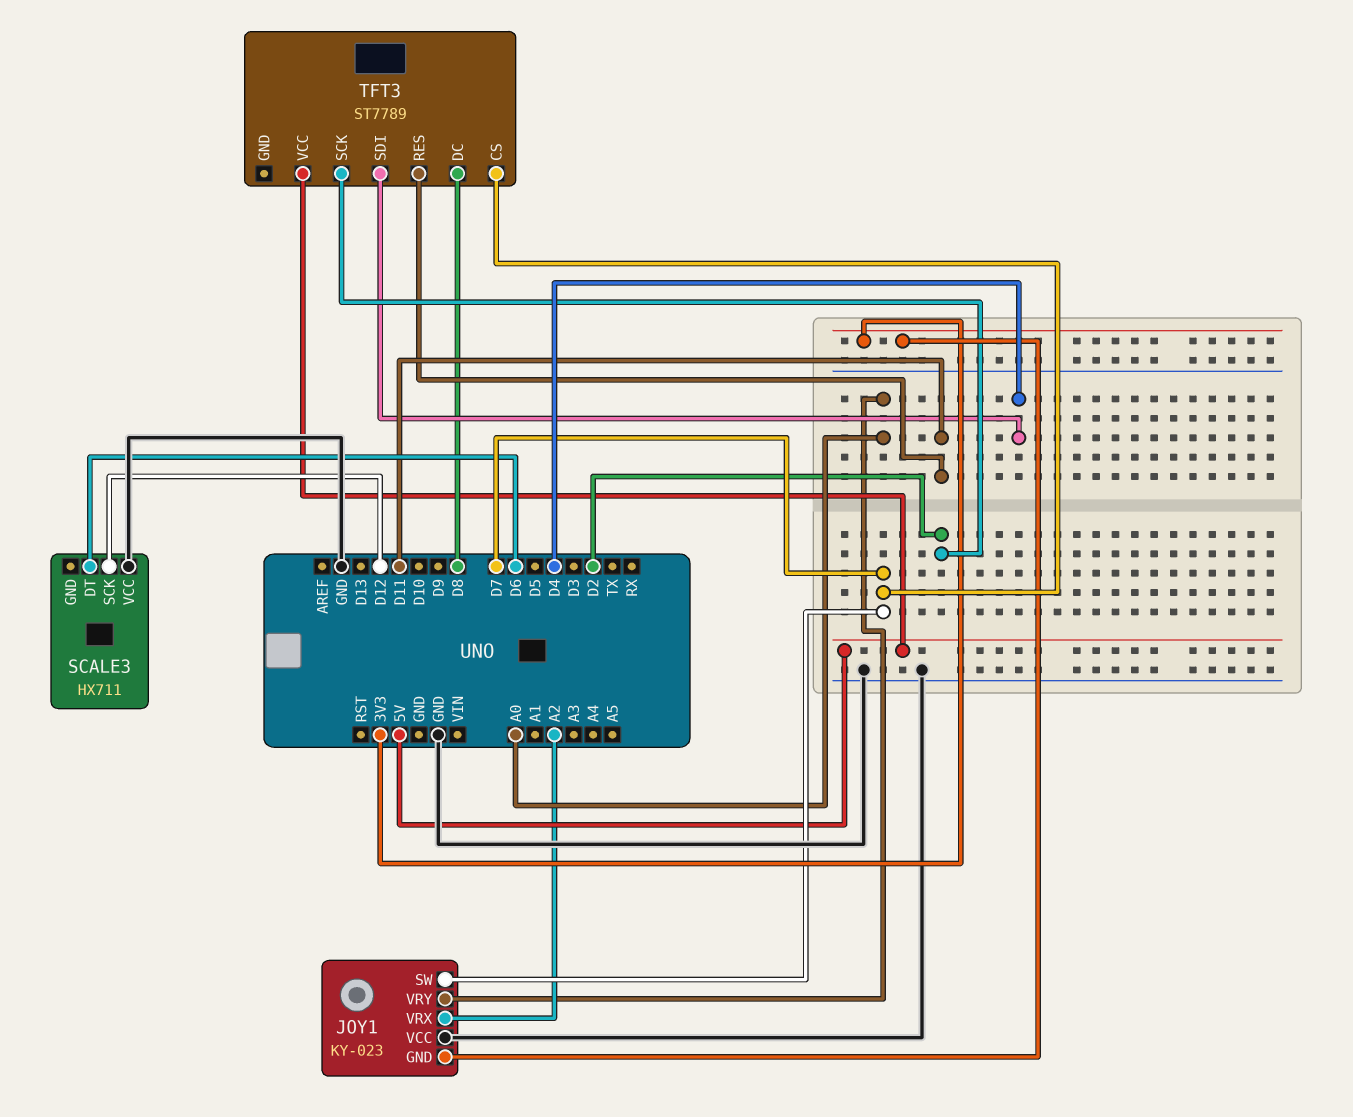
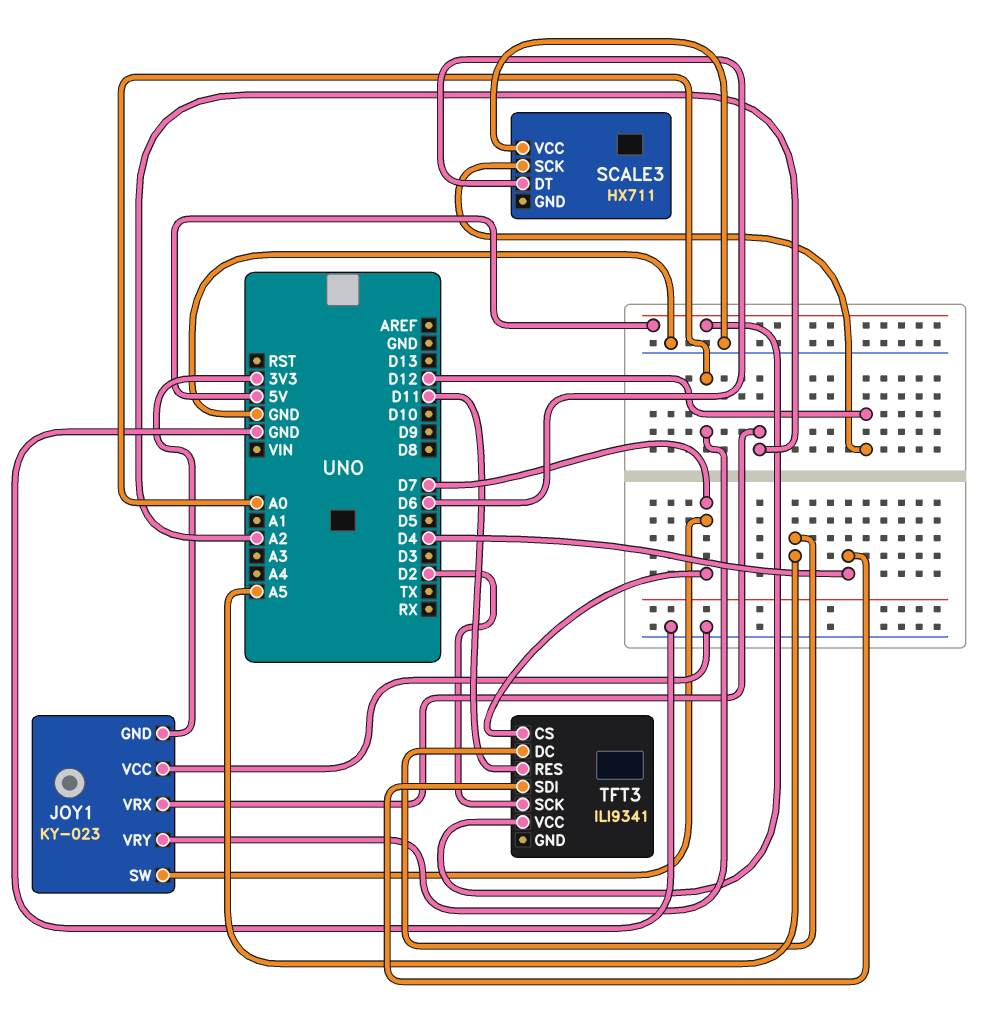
TFT3: ST7789 -> ILI9341
TFT3 pin DC: D8 -> A5

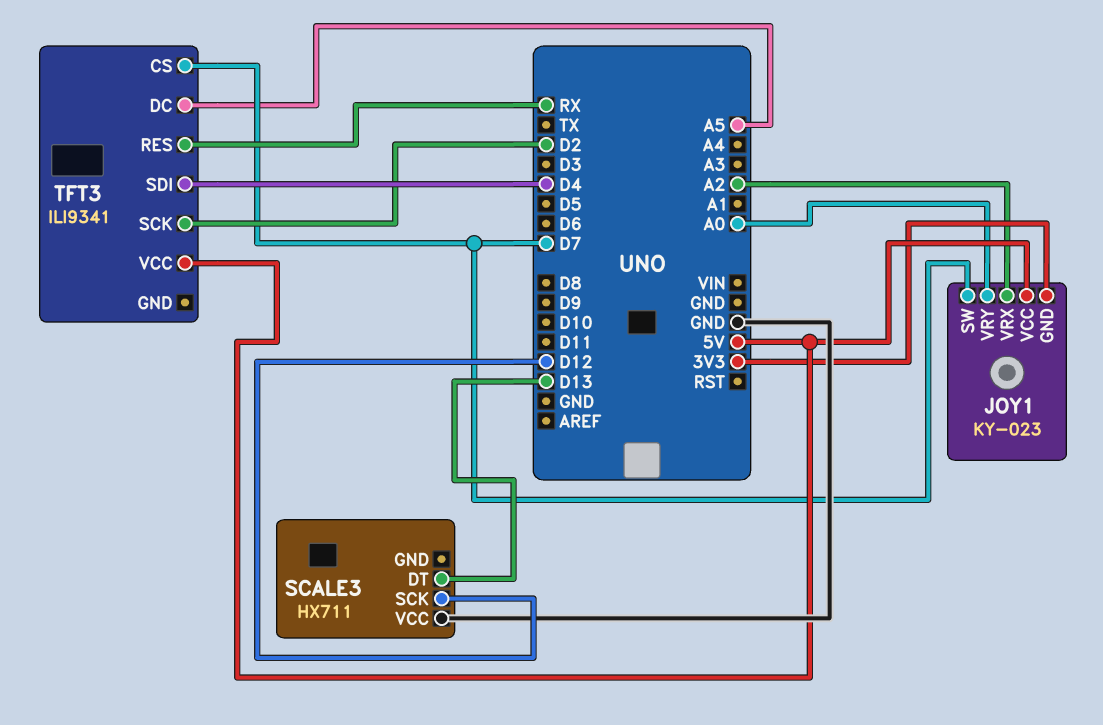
JOY1 pin VCC: GND -> 5V
SCALE3 pin DT: D6 -> D13
TFT3 pin RES: D11 -> RX

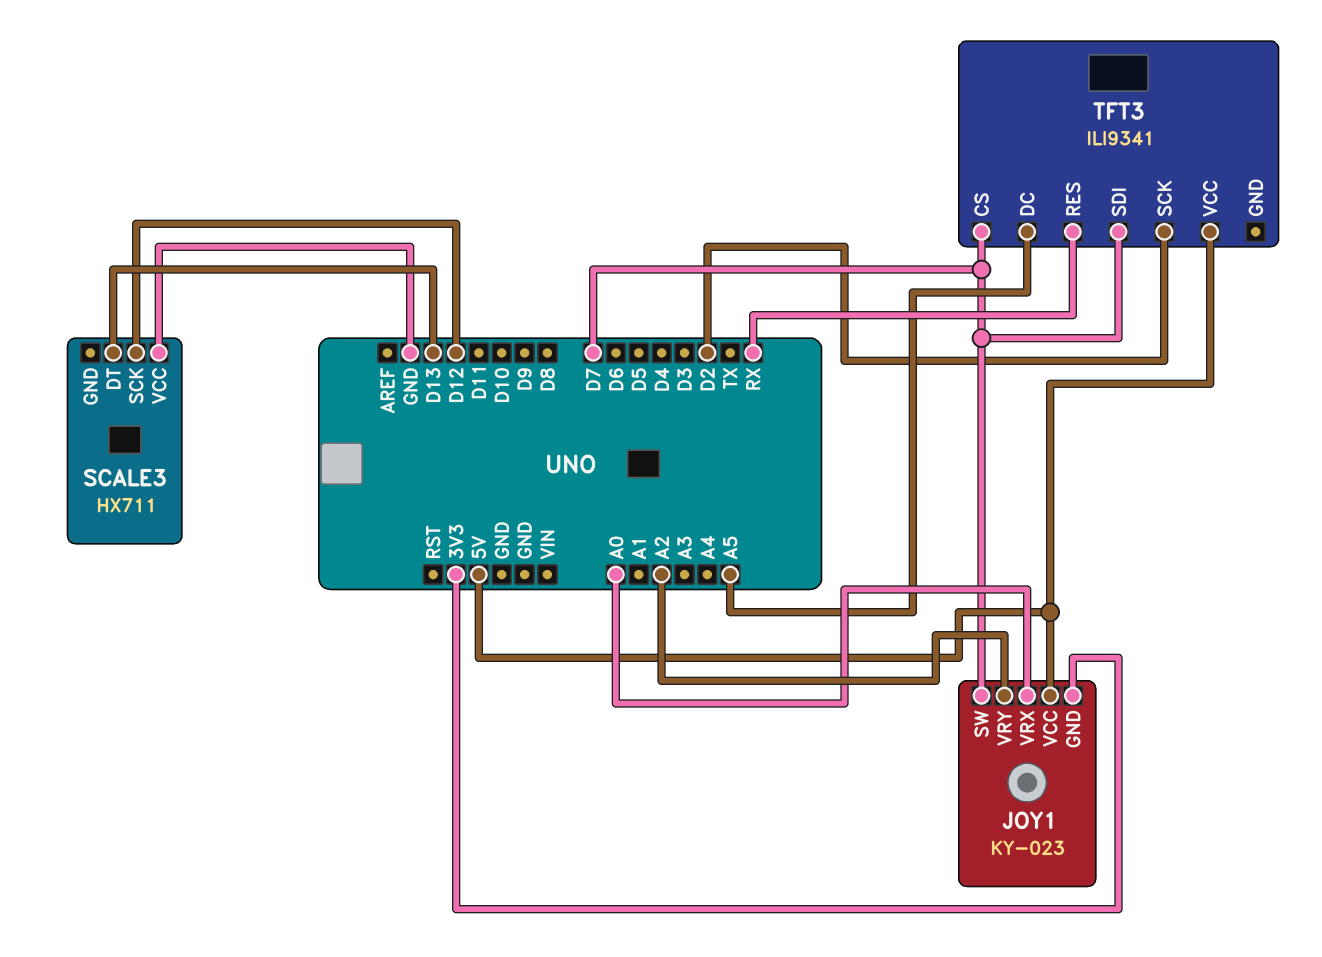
JOY1 pin VRX: A2 -> A0
JOY1 pin VRY: A0 -> A2
TFT3 pin SDI: D4 -> D7

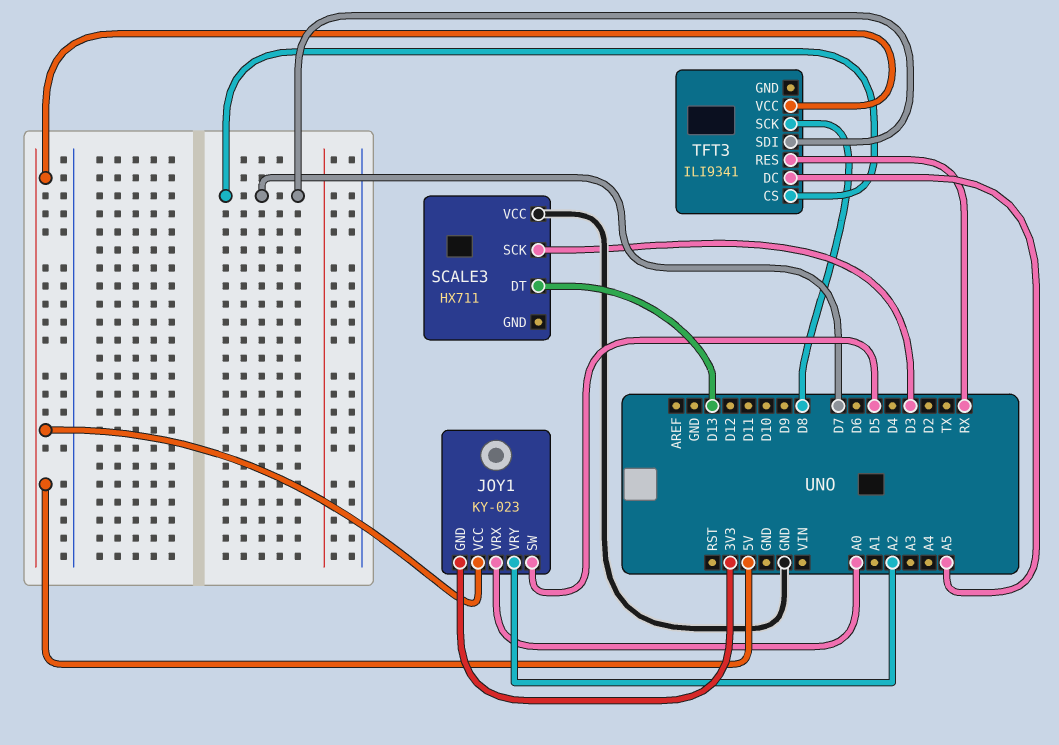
JOY1 pin SW: D7 -> D5
SCALE3 pin SCK: D12 -> D3
TFT3 pin SCK: D2 -> D8

